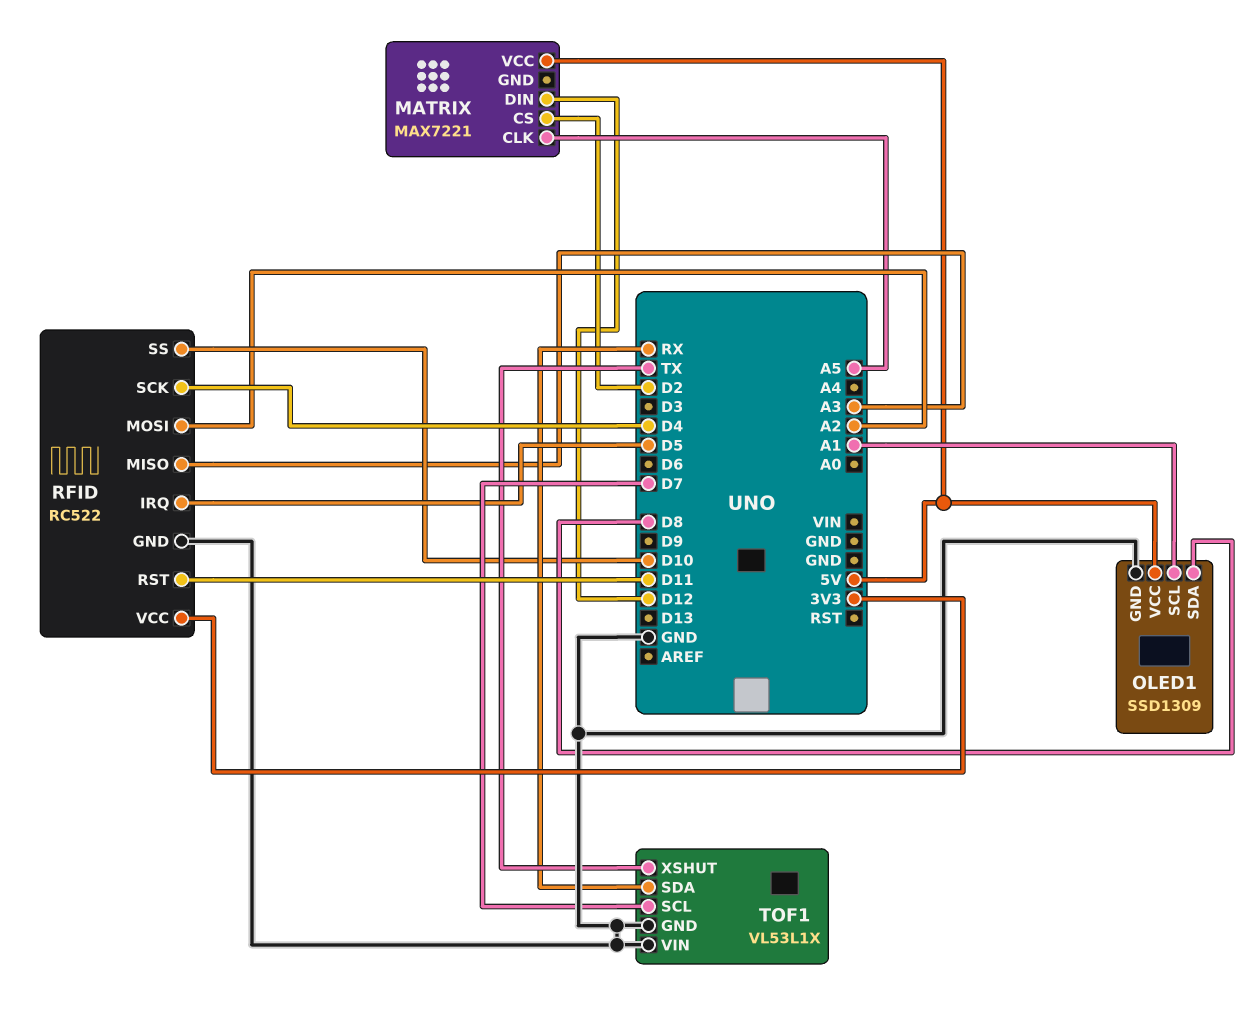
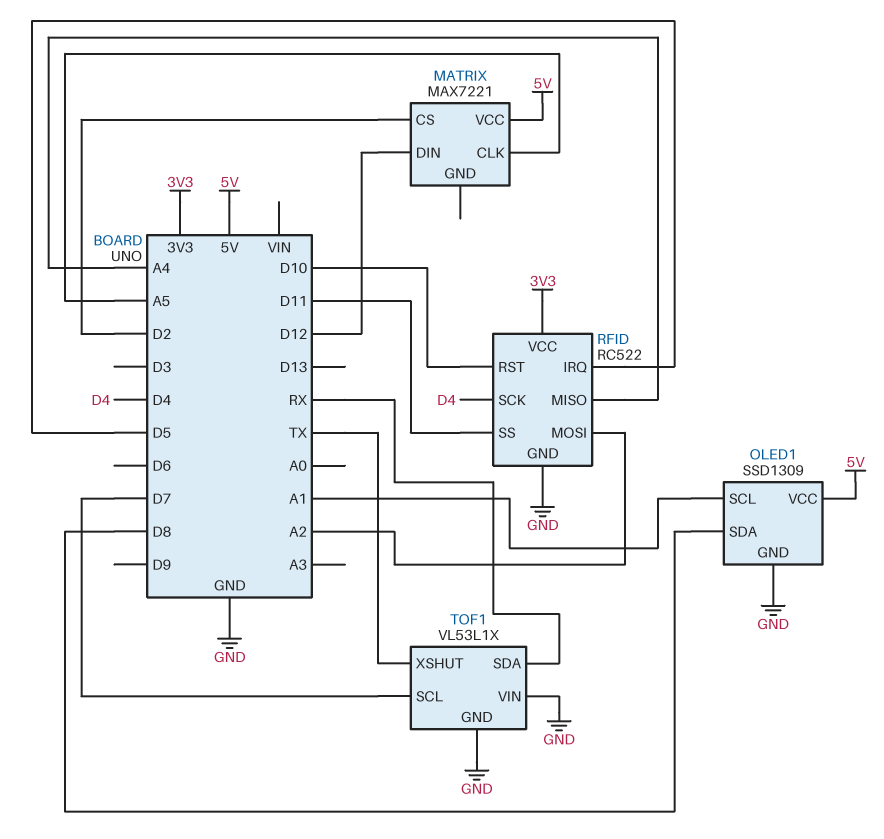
RFID pin MISO: A3 -> A4
RFID pin RST: D11 -> D10
RFID pin SS: D10 -> D11

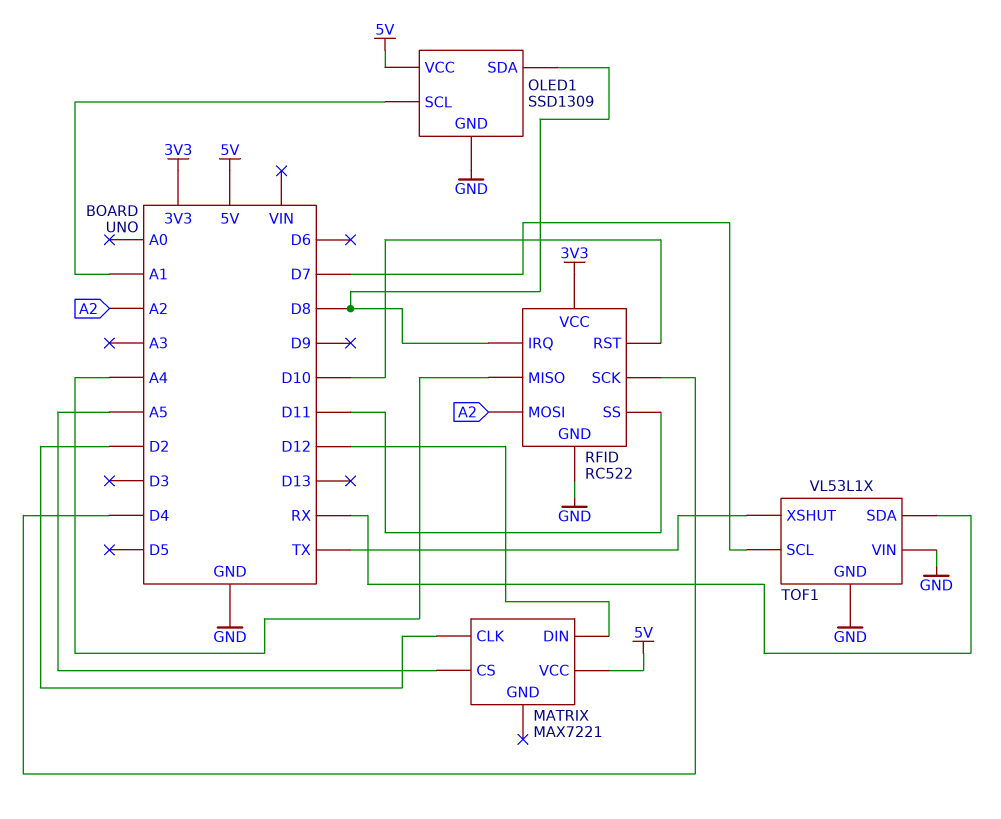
MATRIX pin CLK: A5 -> D2
MATRIX pin CS: D2 -> A5
RFID pin IRQ: D5 -> D8

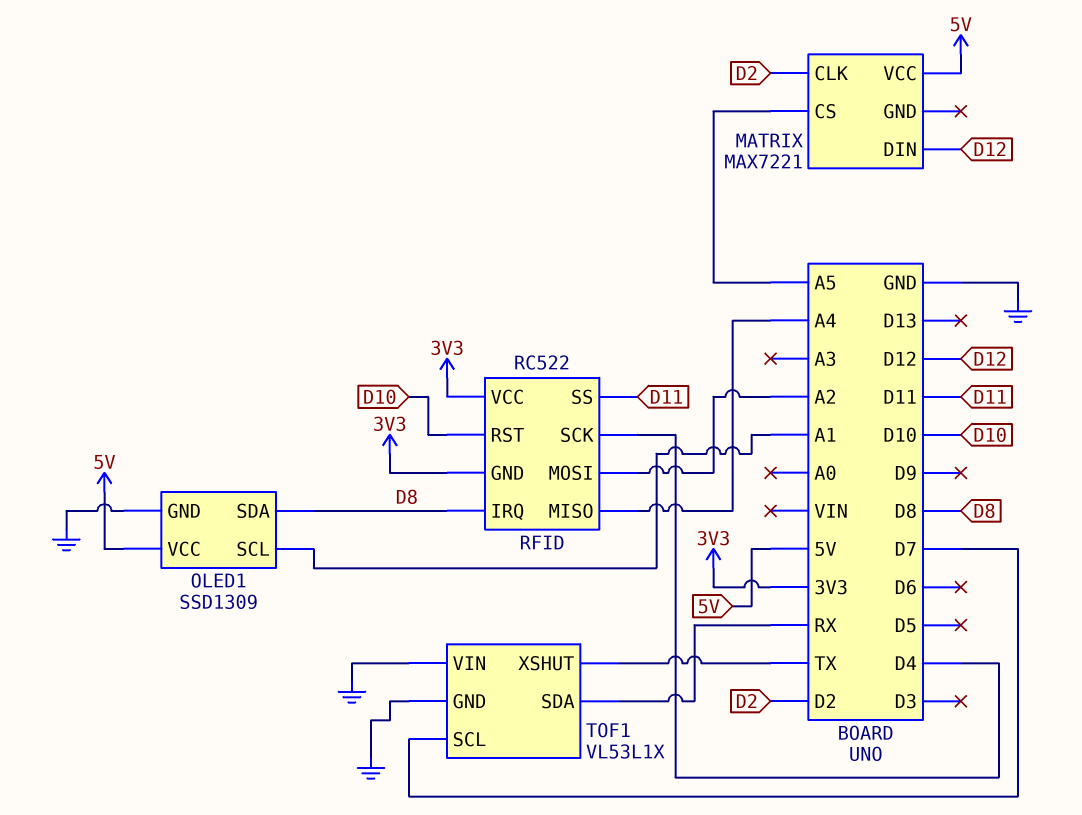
RFID pin GND: GND -> 3V3

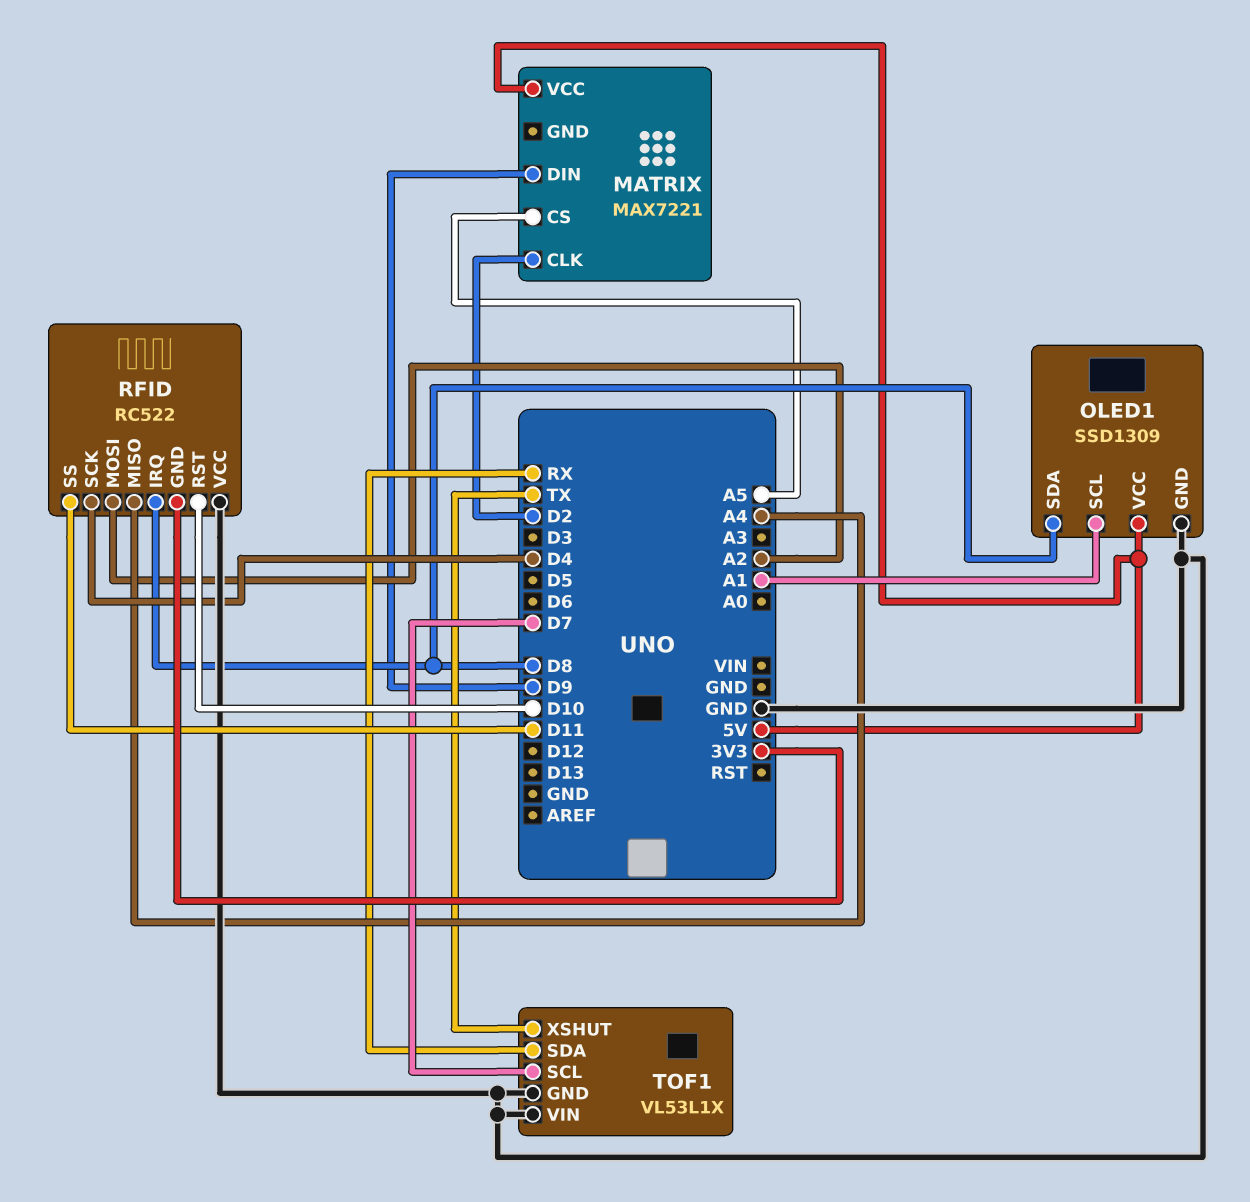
MATRIX pin DIN: D12 -> D9
RFID pin VCC: 3V3 -> GND

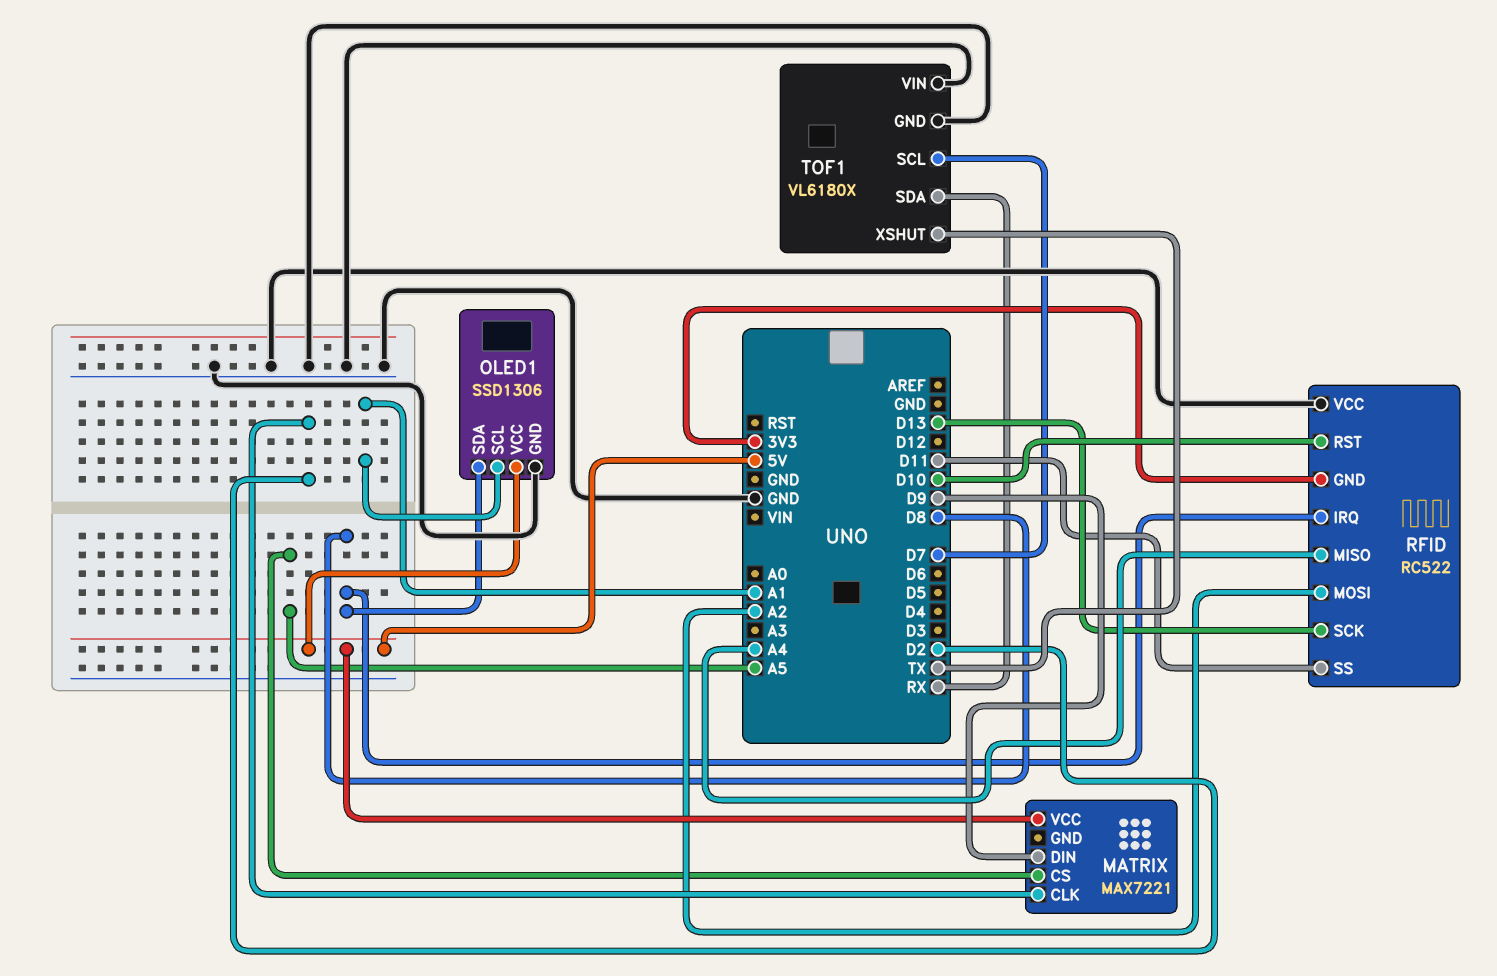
OLED1: SSD1309 -> SSD1306
RFID pin SCK: D4 -> D13
TOF1: VL53L1X -> VL6180X

